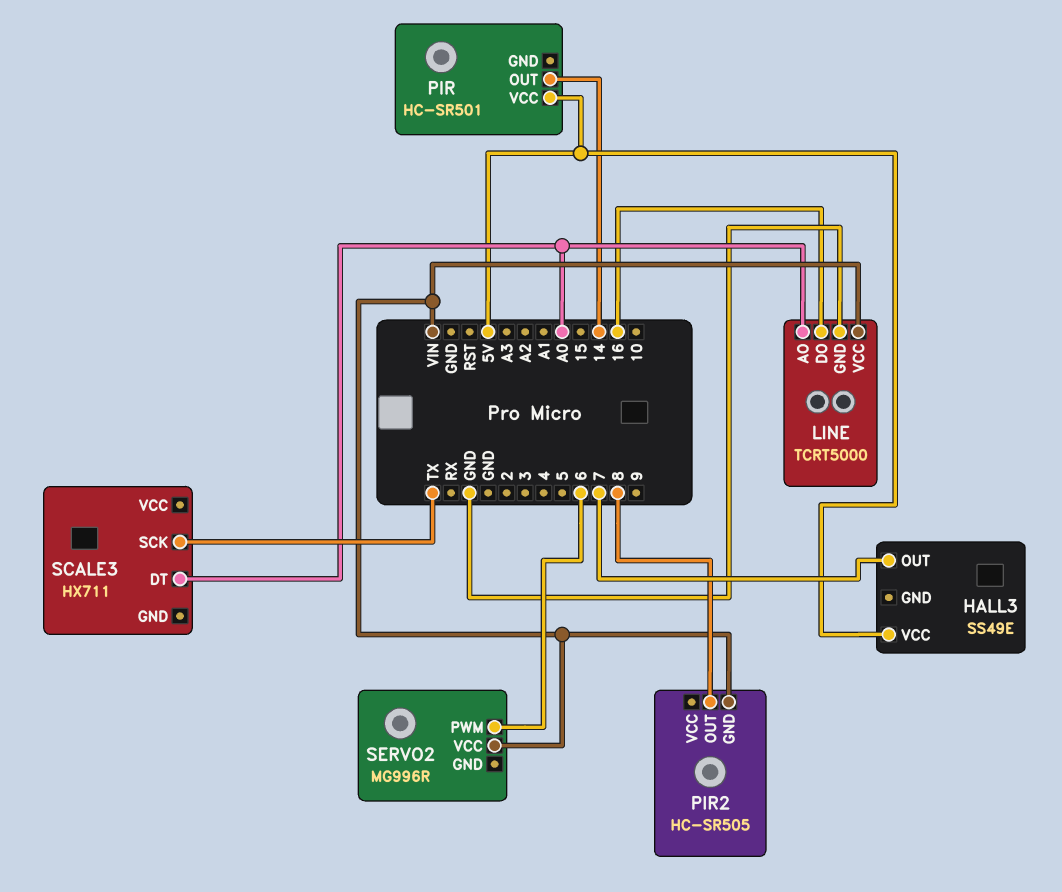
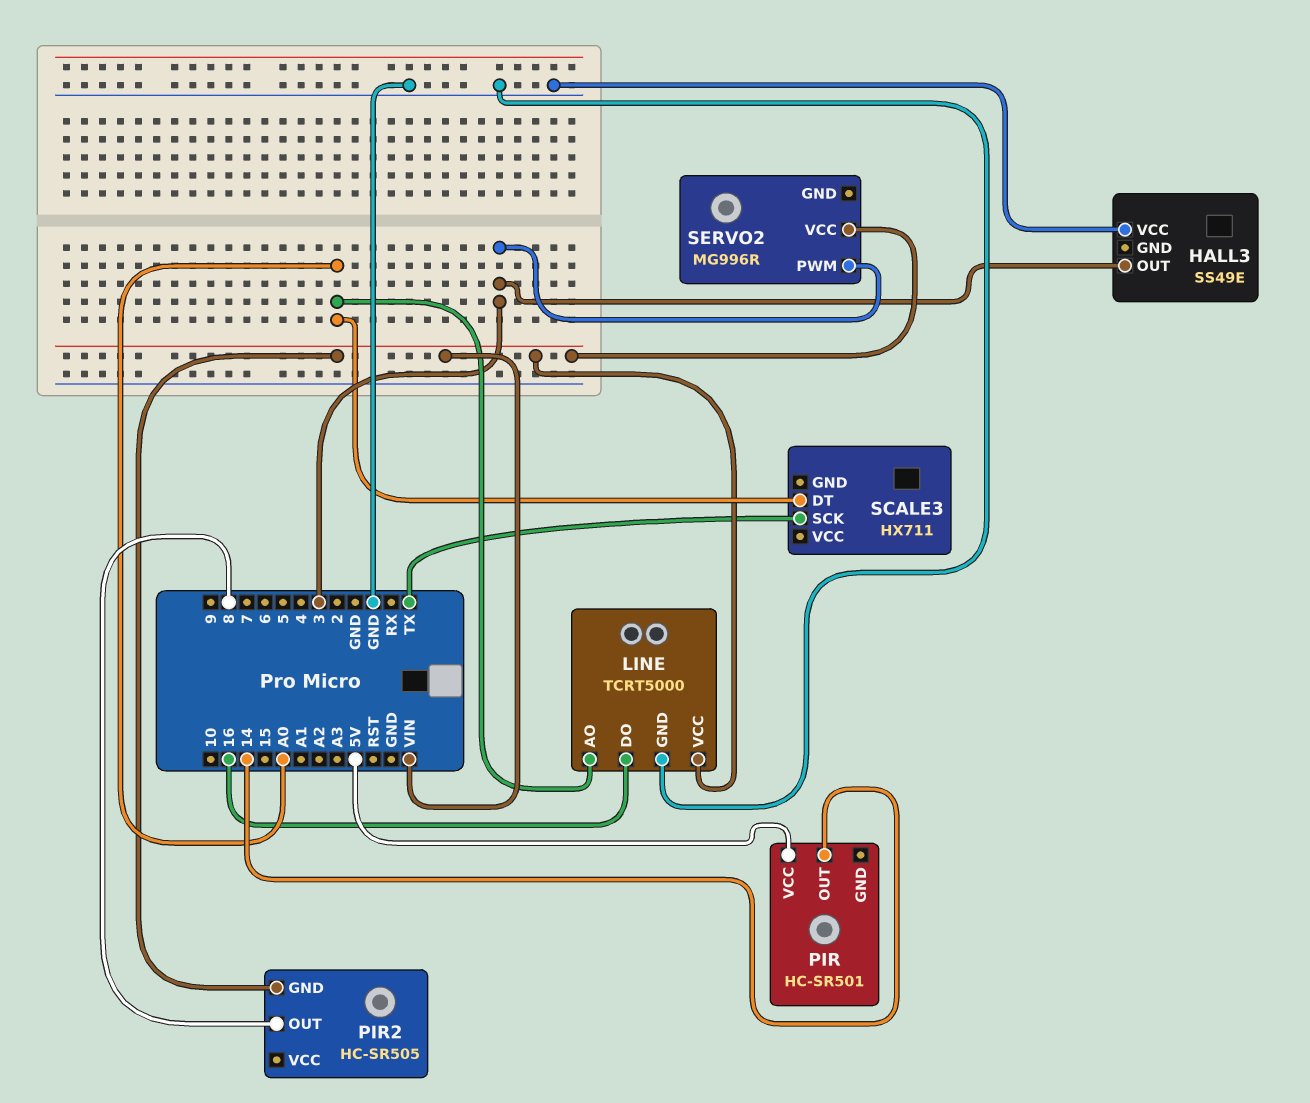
HALL3 pin OUT: 7 -> 3
HALL3 pin VCC: 5V -> GND
SERVO2 pin PWM: 6 -> 3

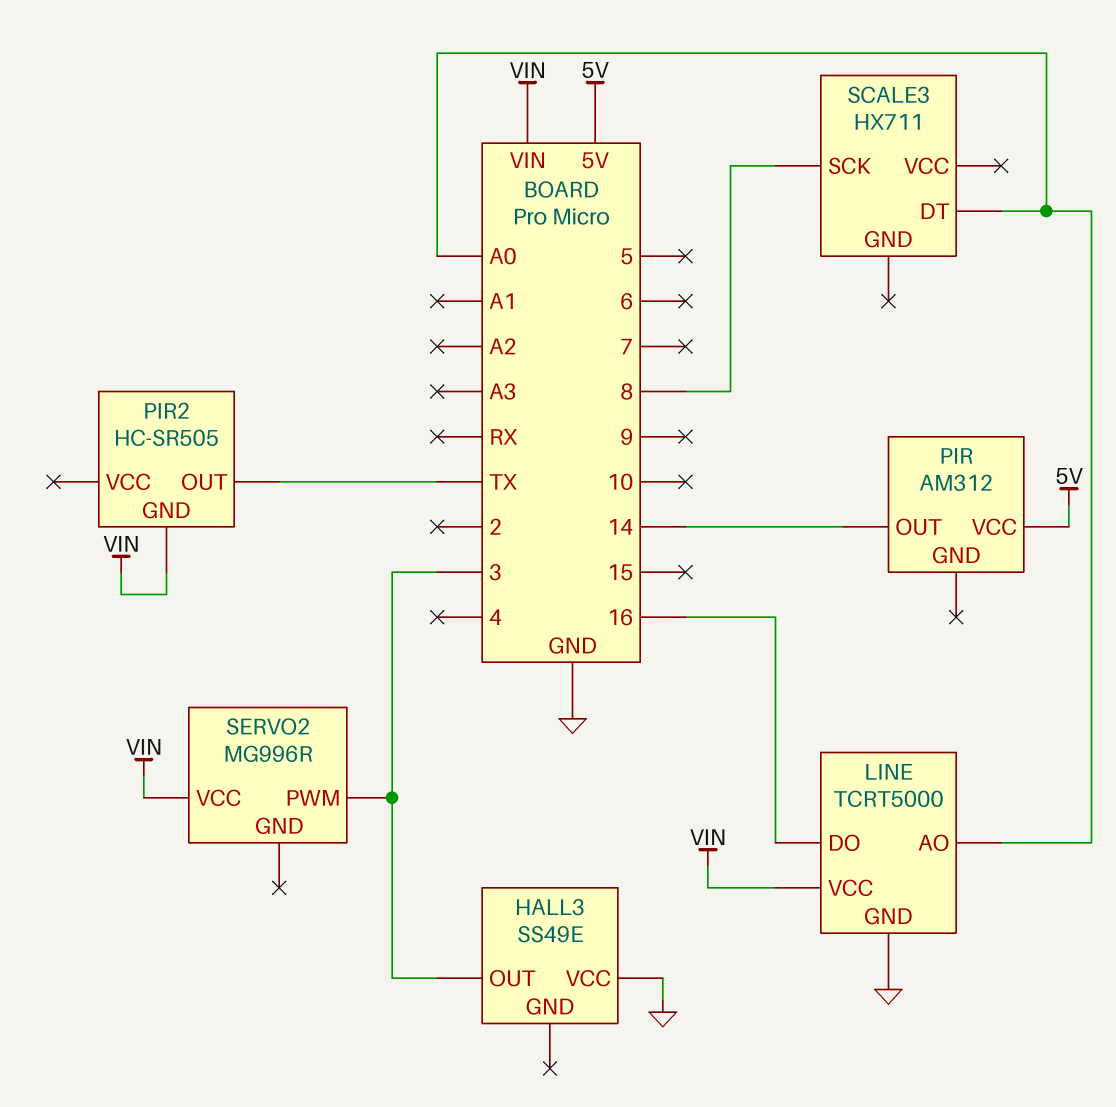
PIR: HC-SR501 -> AM312
PIR2 pin OUT: 8 -> TX
SCALE3 pin SCK: TX -> 8

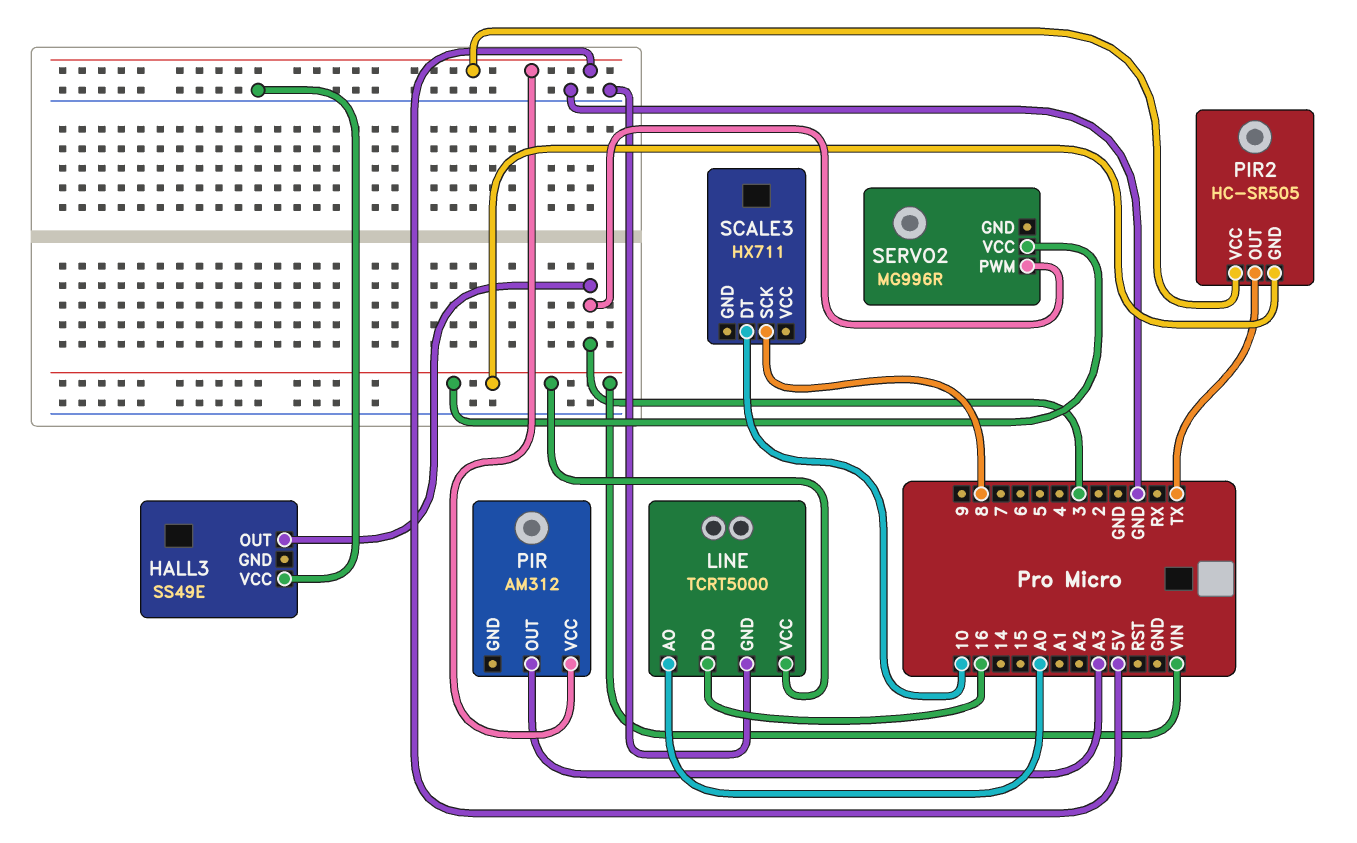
PIR pin OUT: 14 -> A3
PIR2 pin VCC: none -> 5V
SCALE3 pin DT: A0 -> 10

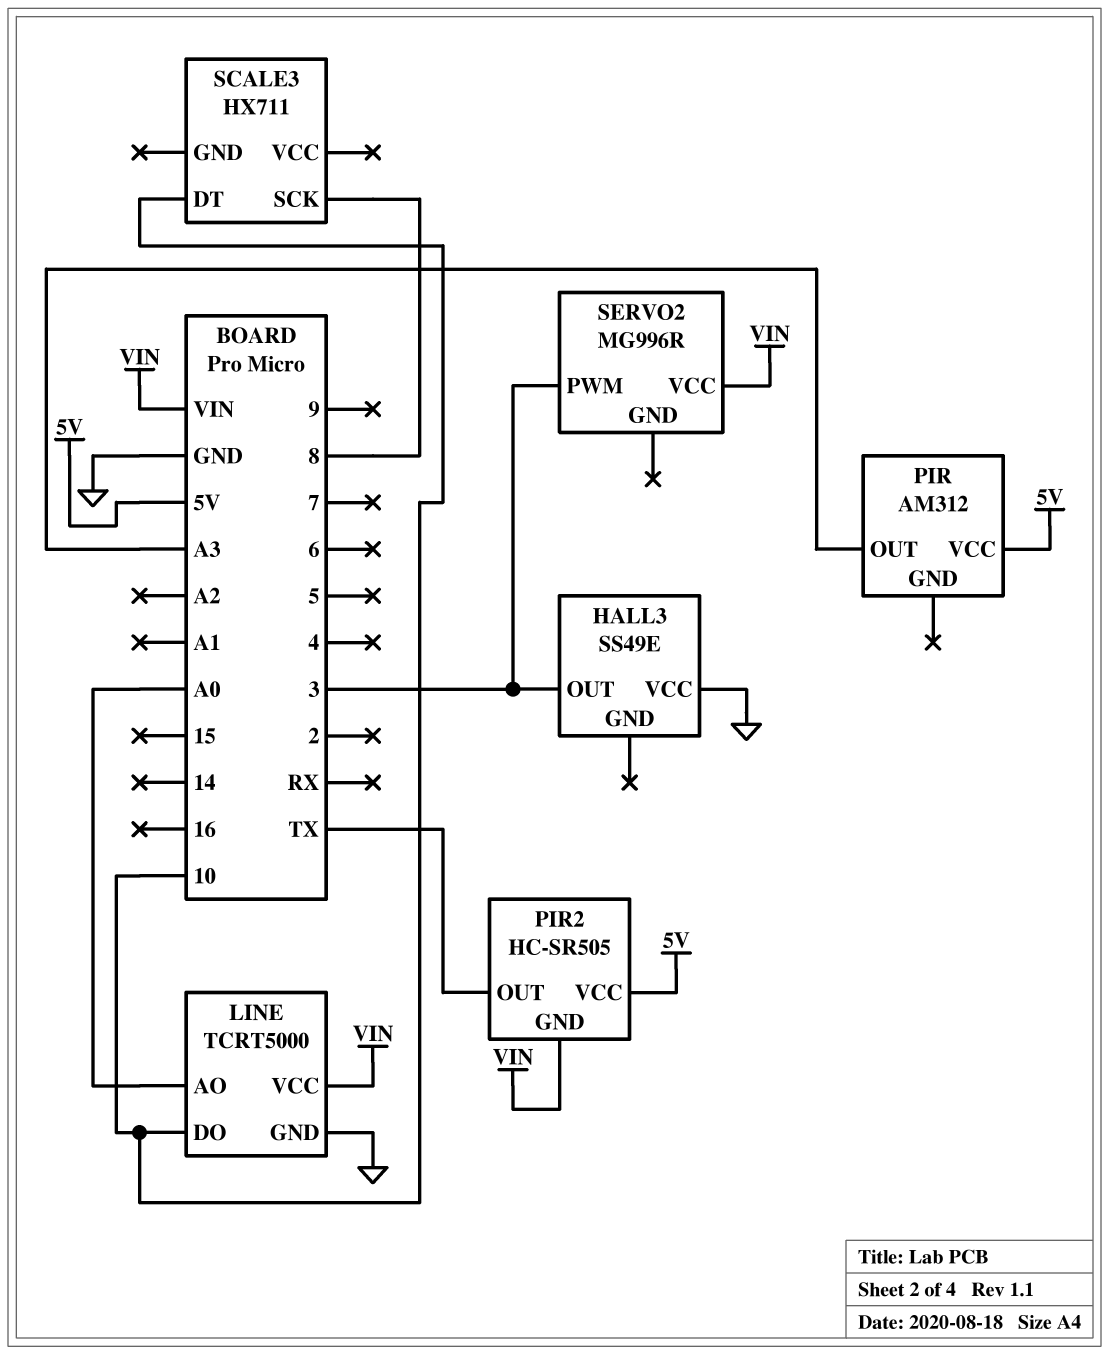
LINE pin DO: 16 -> 10

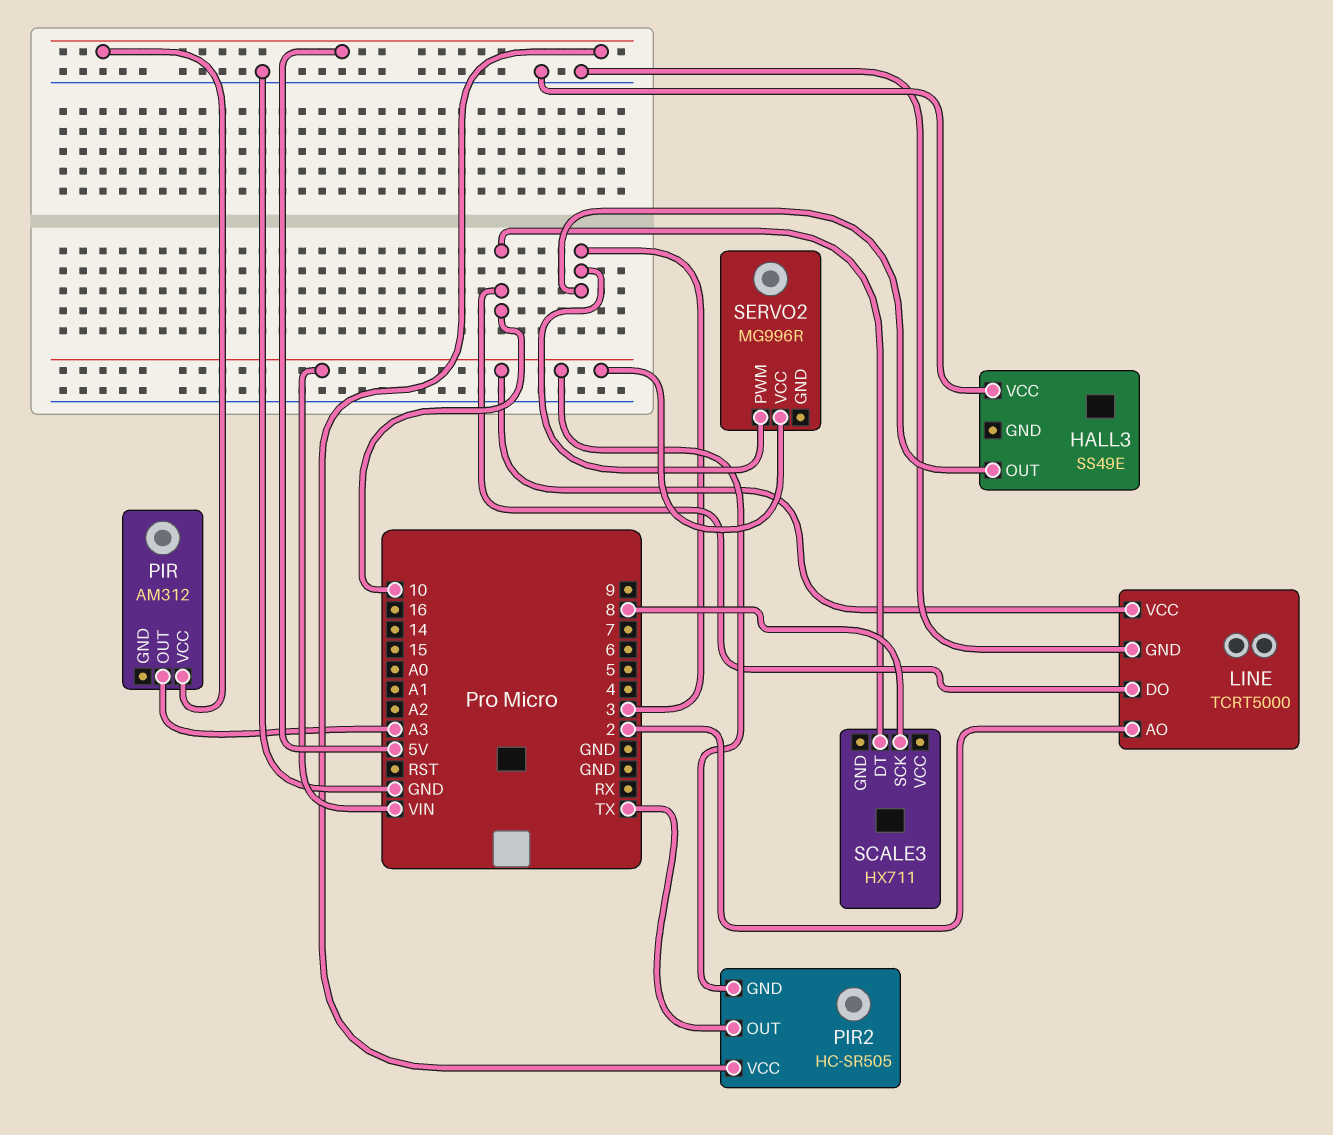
LINE pin AO: A0 -> 2

